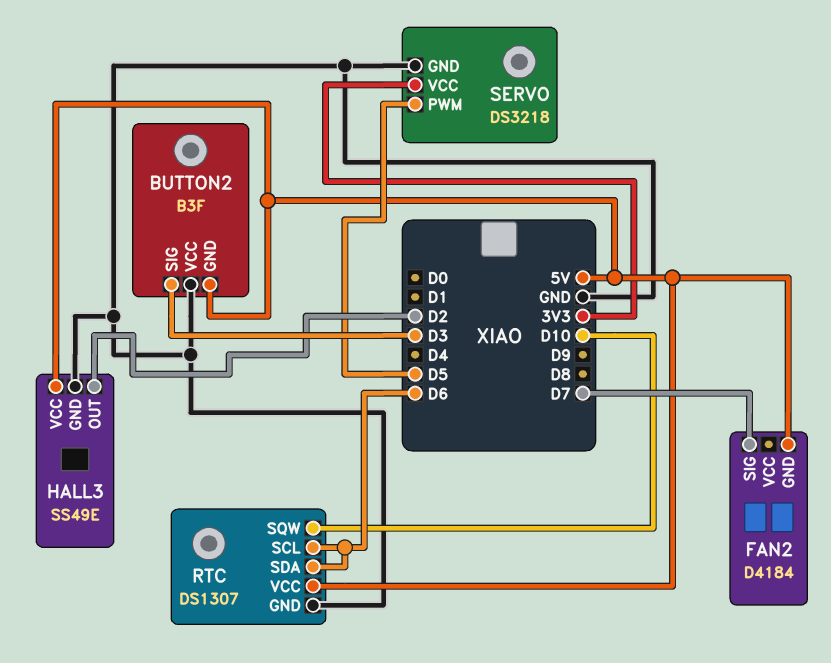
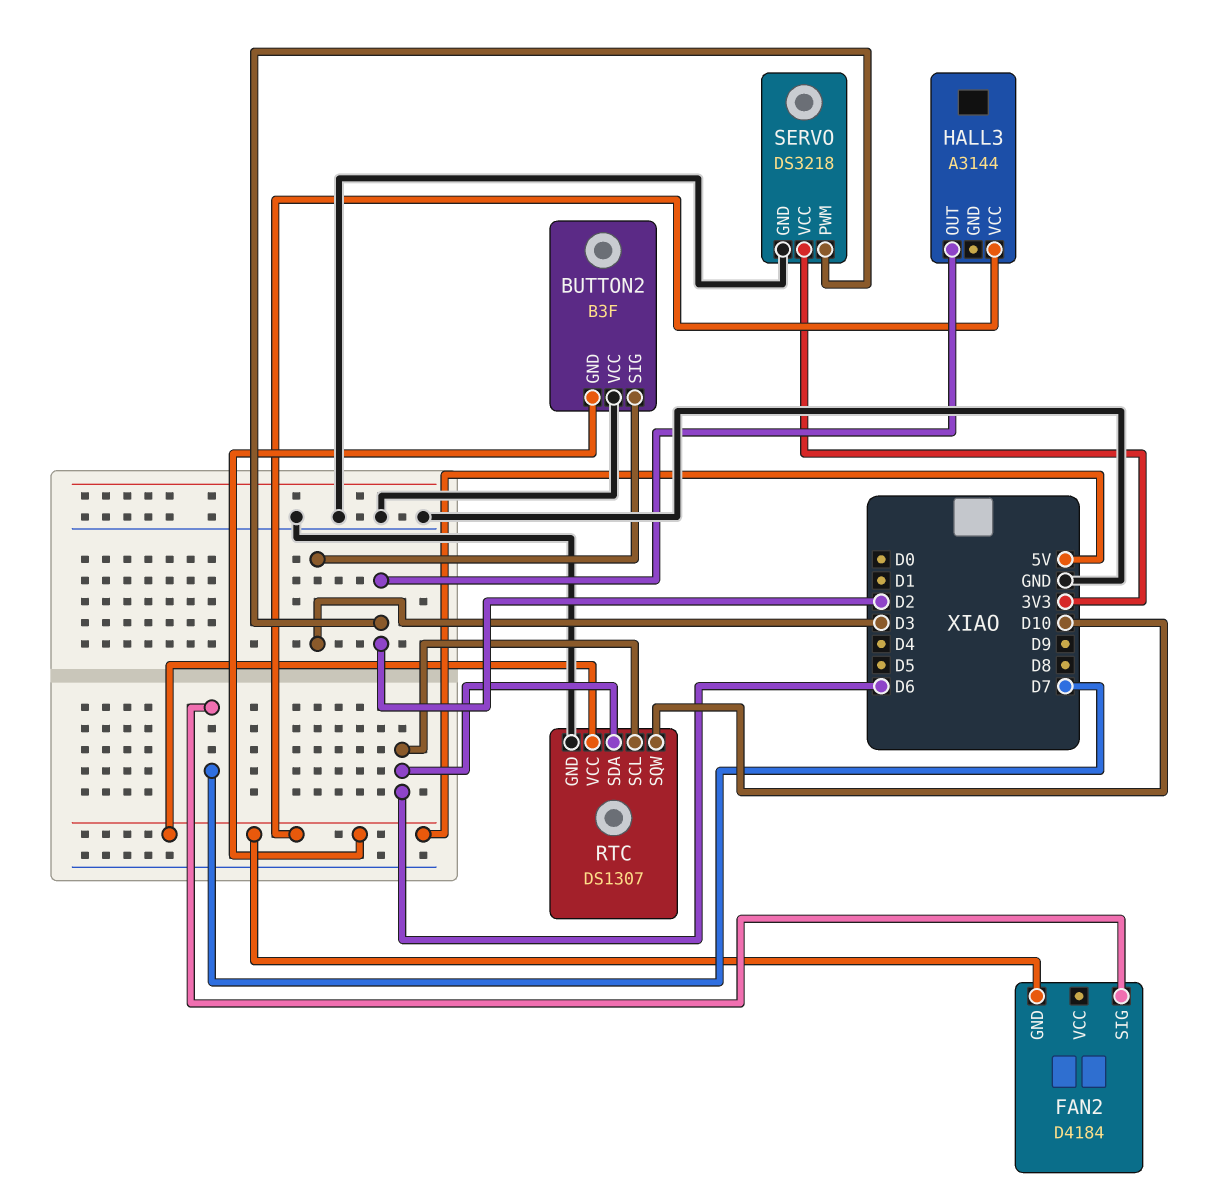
HALL3: SS49E -> A3144
HALL3 pin GND: GND -> none
SERVO pin PWM: D5 -> D2

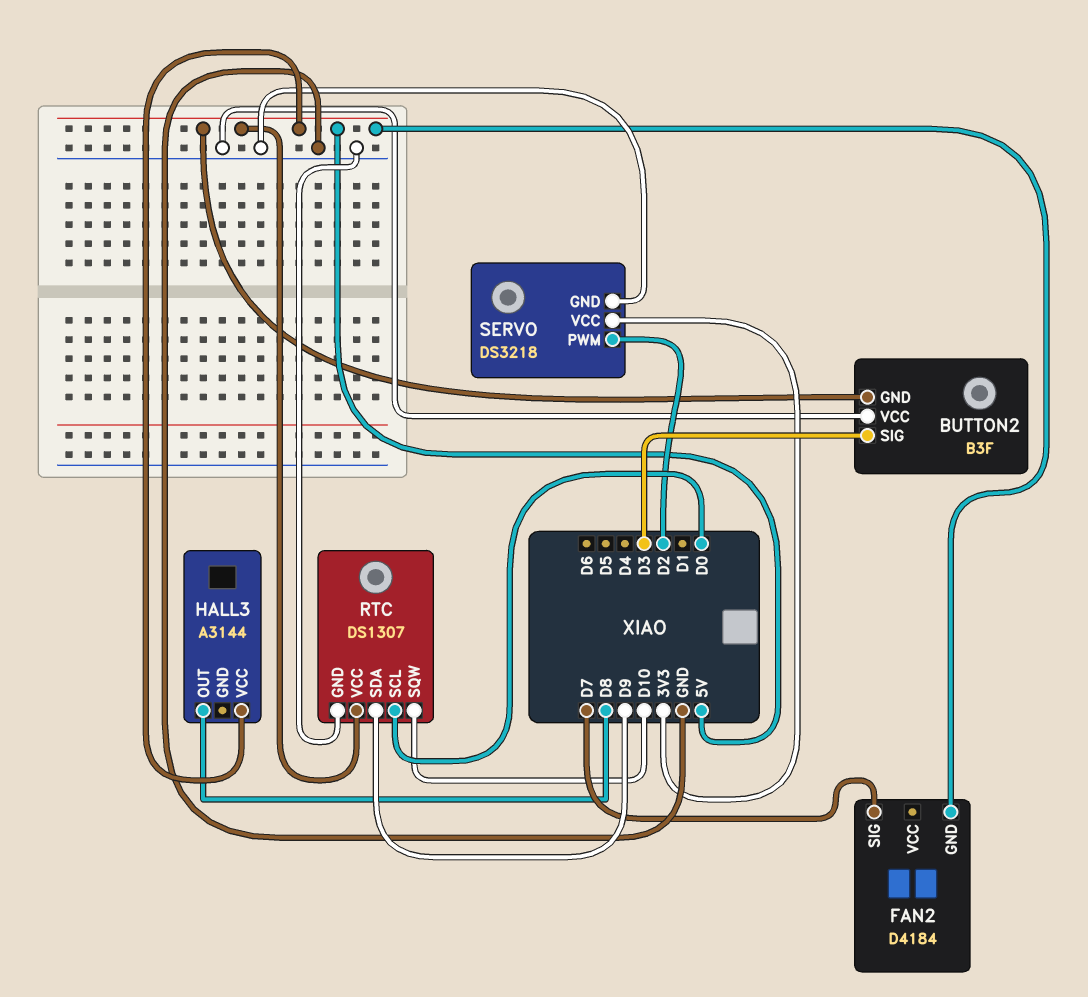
HALL3 pin OUT: D2 -> D8
RTC pin SCL: D6 -> D0
RTC pin SDA: D6 -> D9

